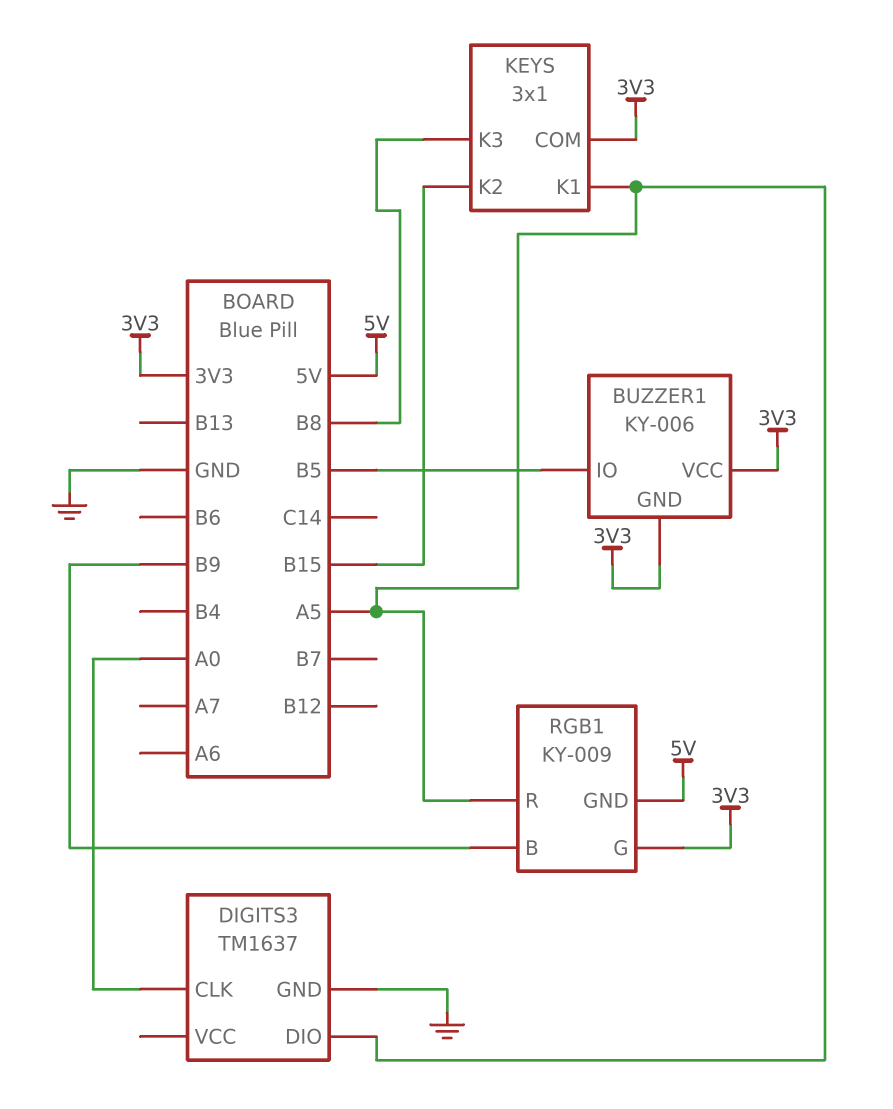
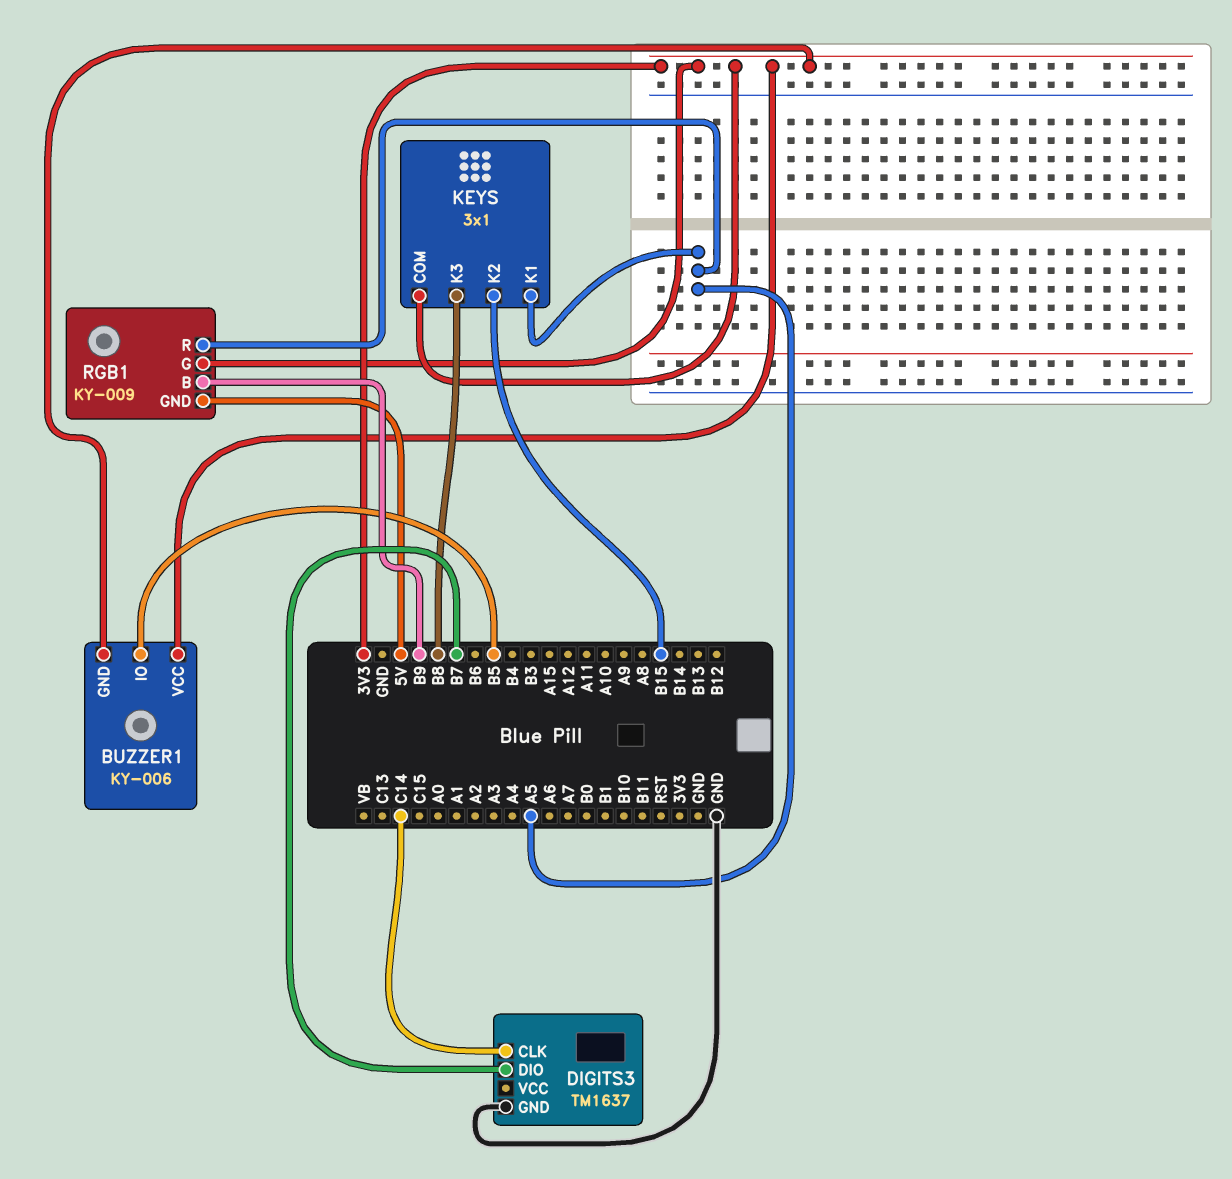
DIGITS3 pin CLK: A0 -> C14
DIGITS3 pin DIO: A5 -> B7

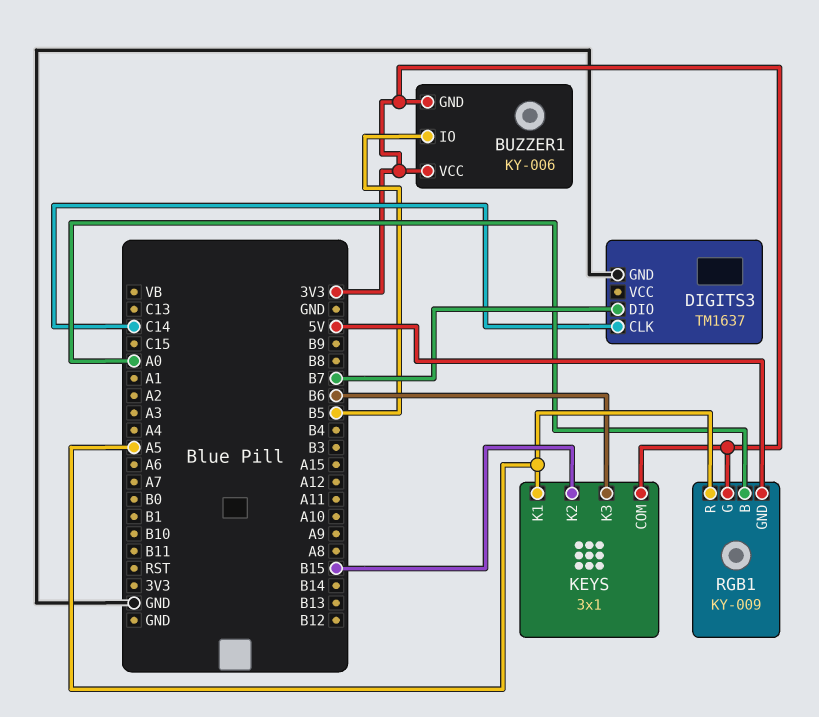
KEYS pin K3: B8 -> B6
RGB1 pin B: B9 -> A0

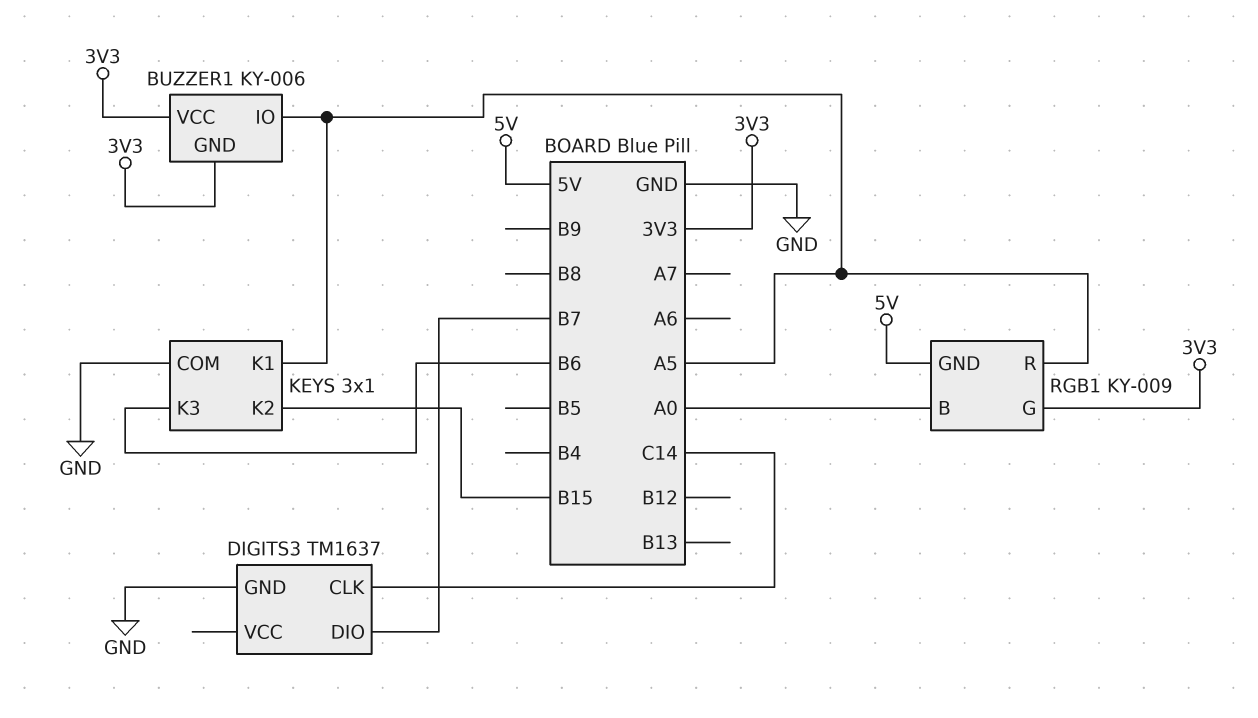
BUZZER1 pin IO: B5 -> A5
KEYS pin COM: 3V3 -> GND

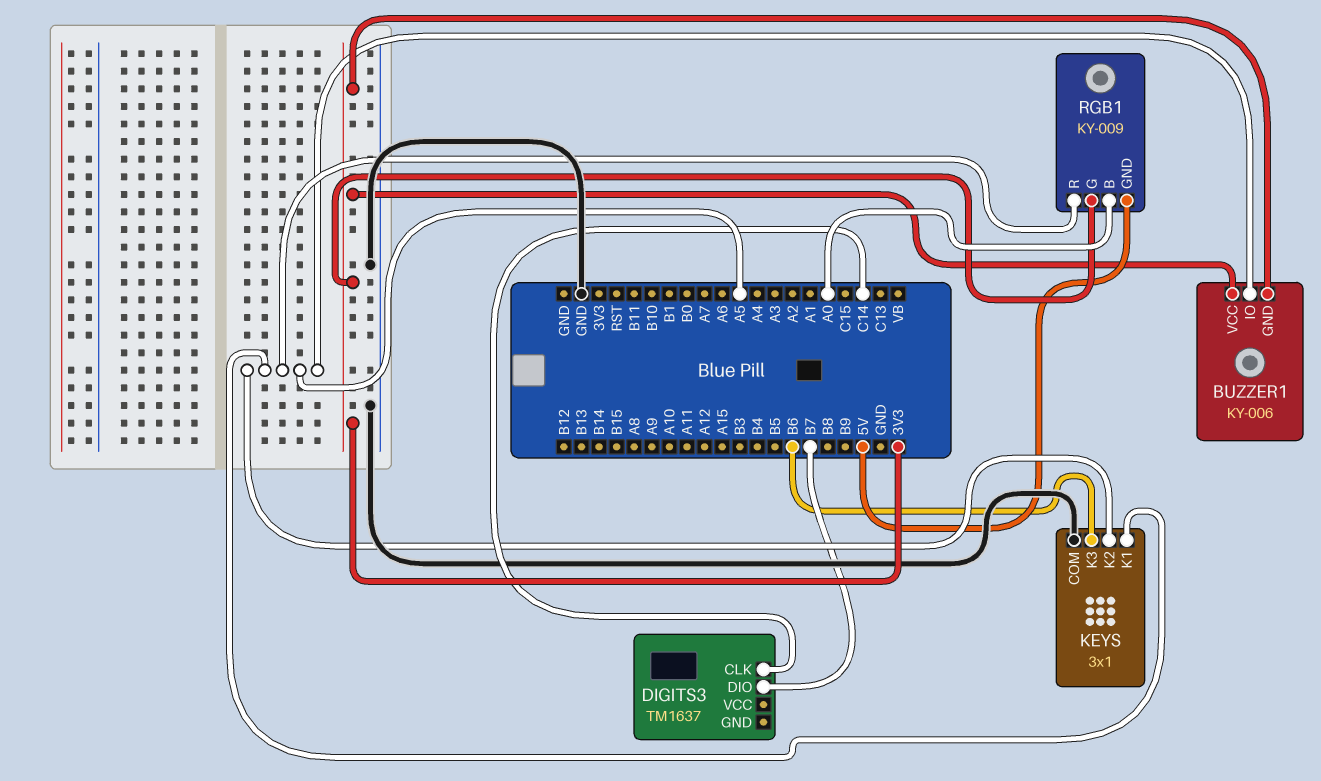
DIGITS3 pin GND: GND -> none
KEYS pin K2: B15 -> A5

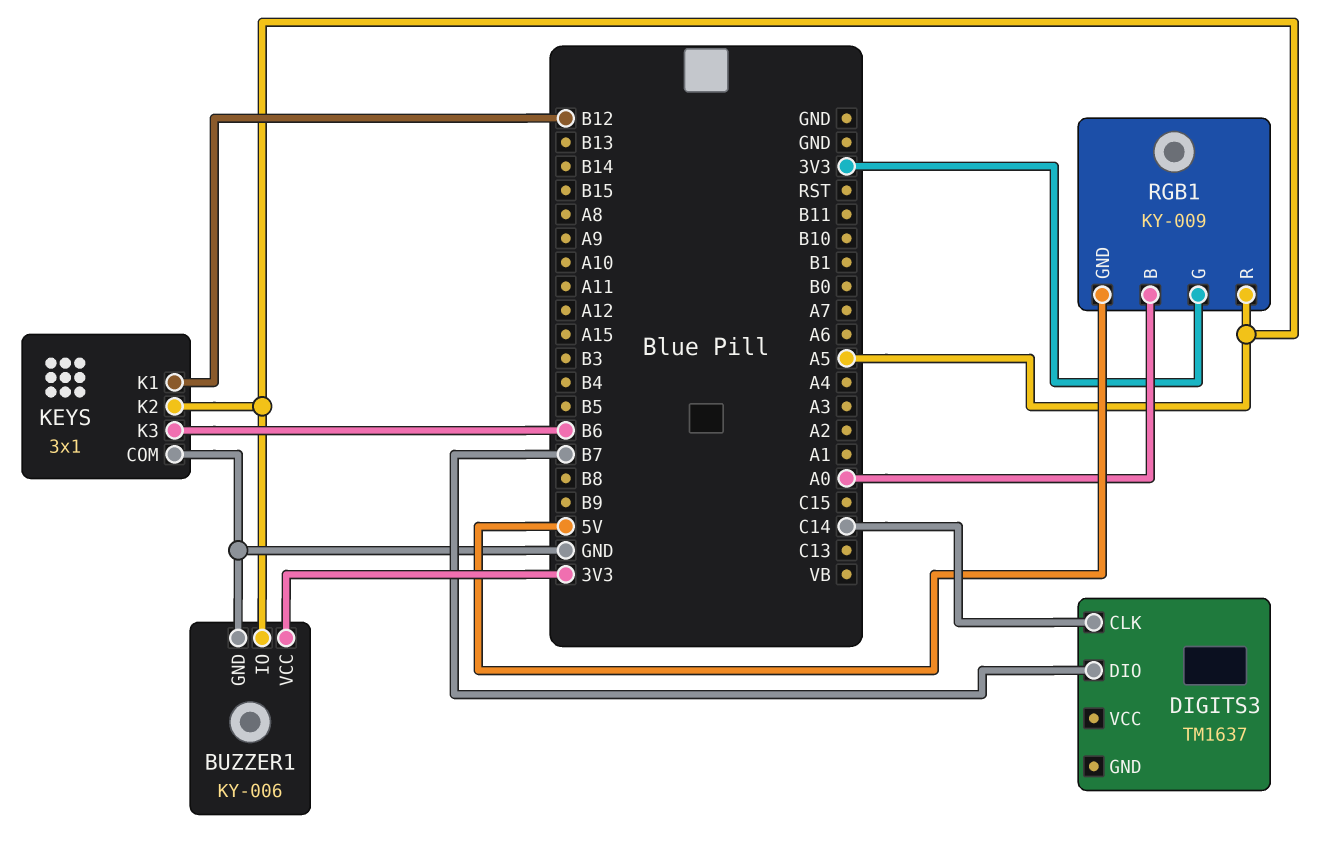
BUZZER1 pin GND: 3V3 -> GND
KEYS pin K1: A5 -> B12

